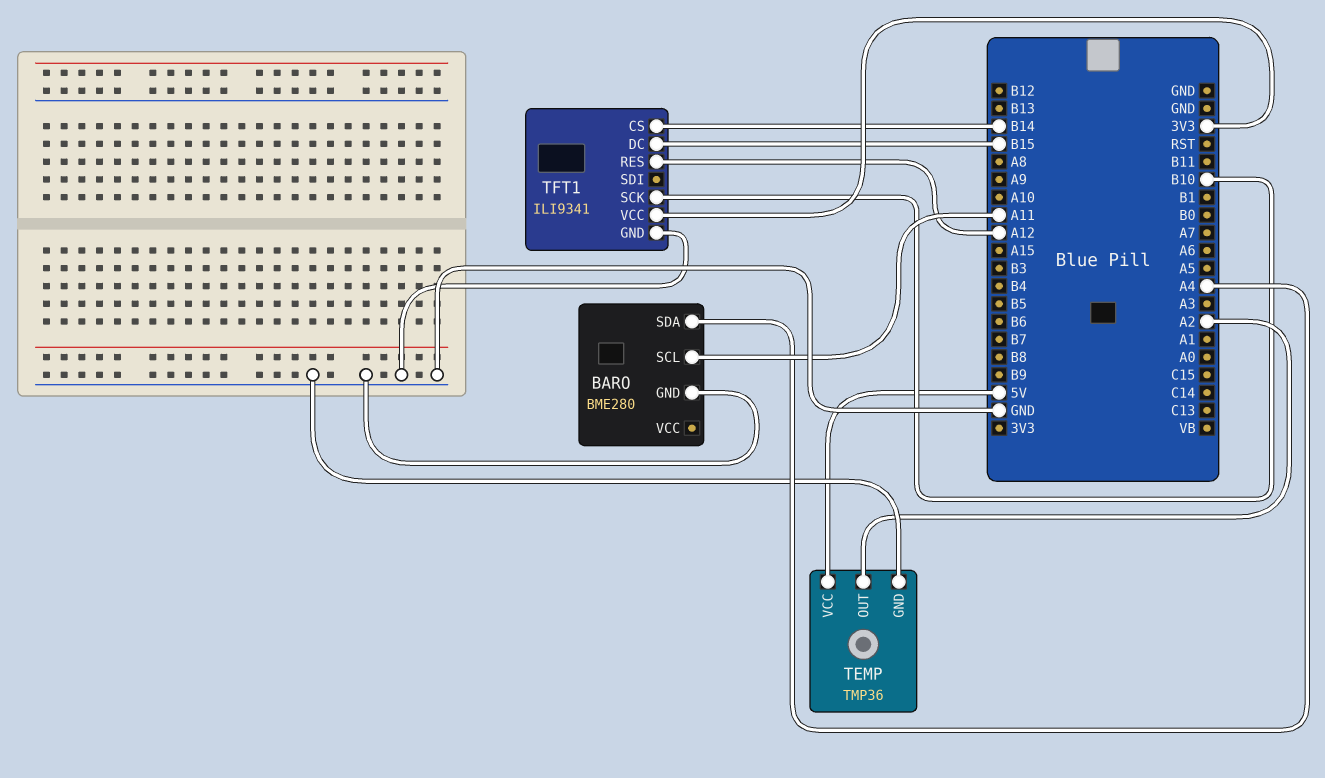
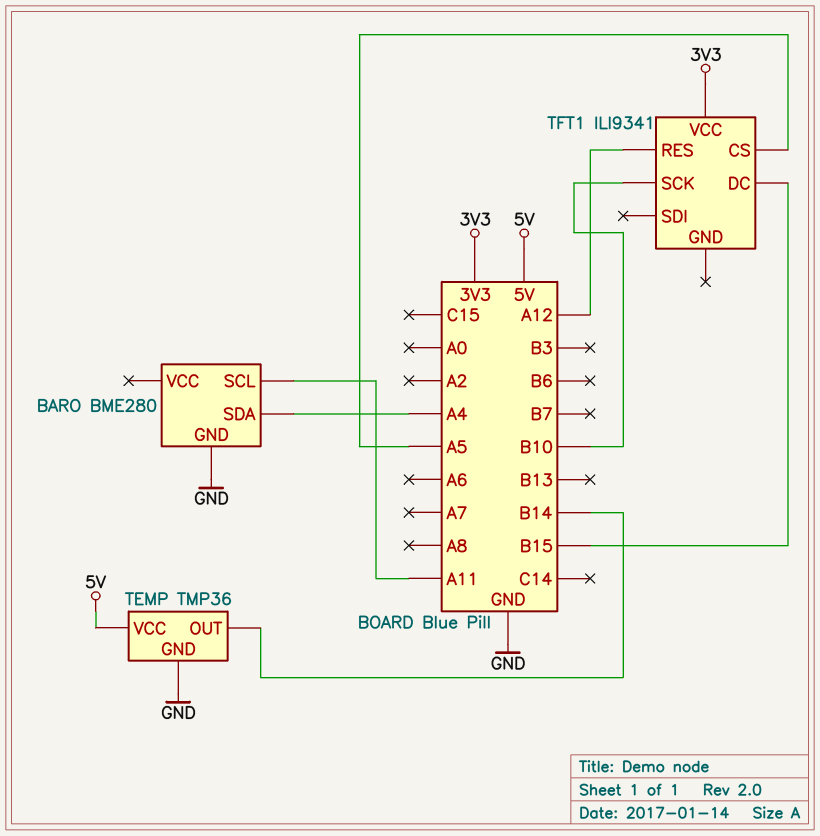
TEMP pin OUT: A2 -> B14
TFT1 pin CS: B14 -> A5
TFT1 pin GND: GND -> none

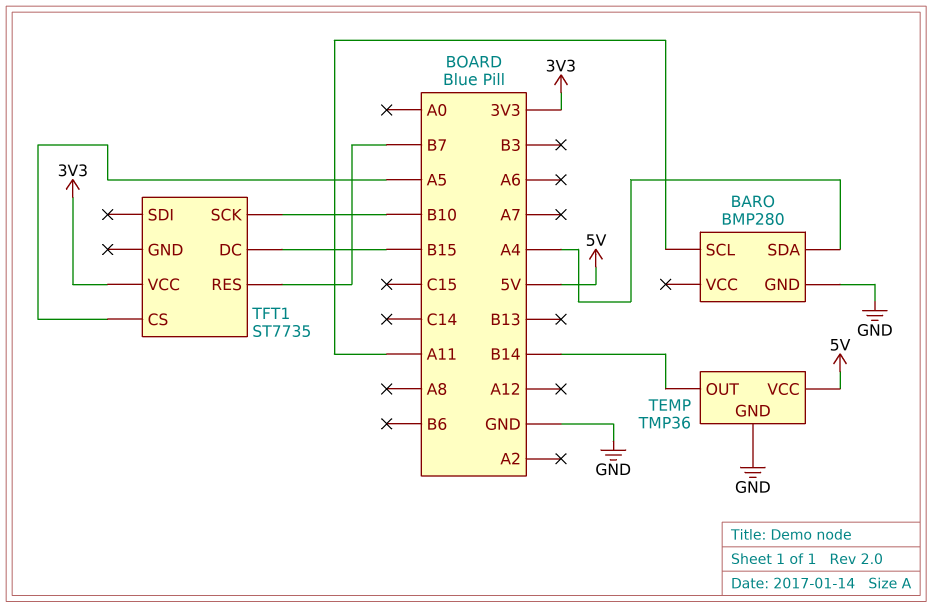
BARO: BME280 -> BMP280
TFT1: ILI9341 -> ST7735
TFT1 pin RES: A12 -> B7

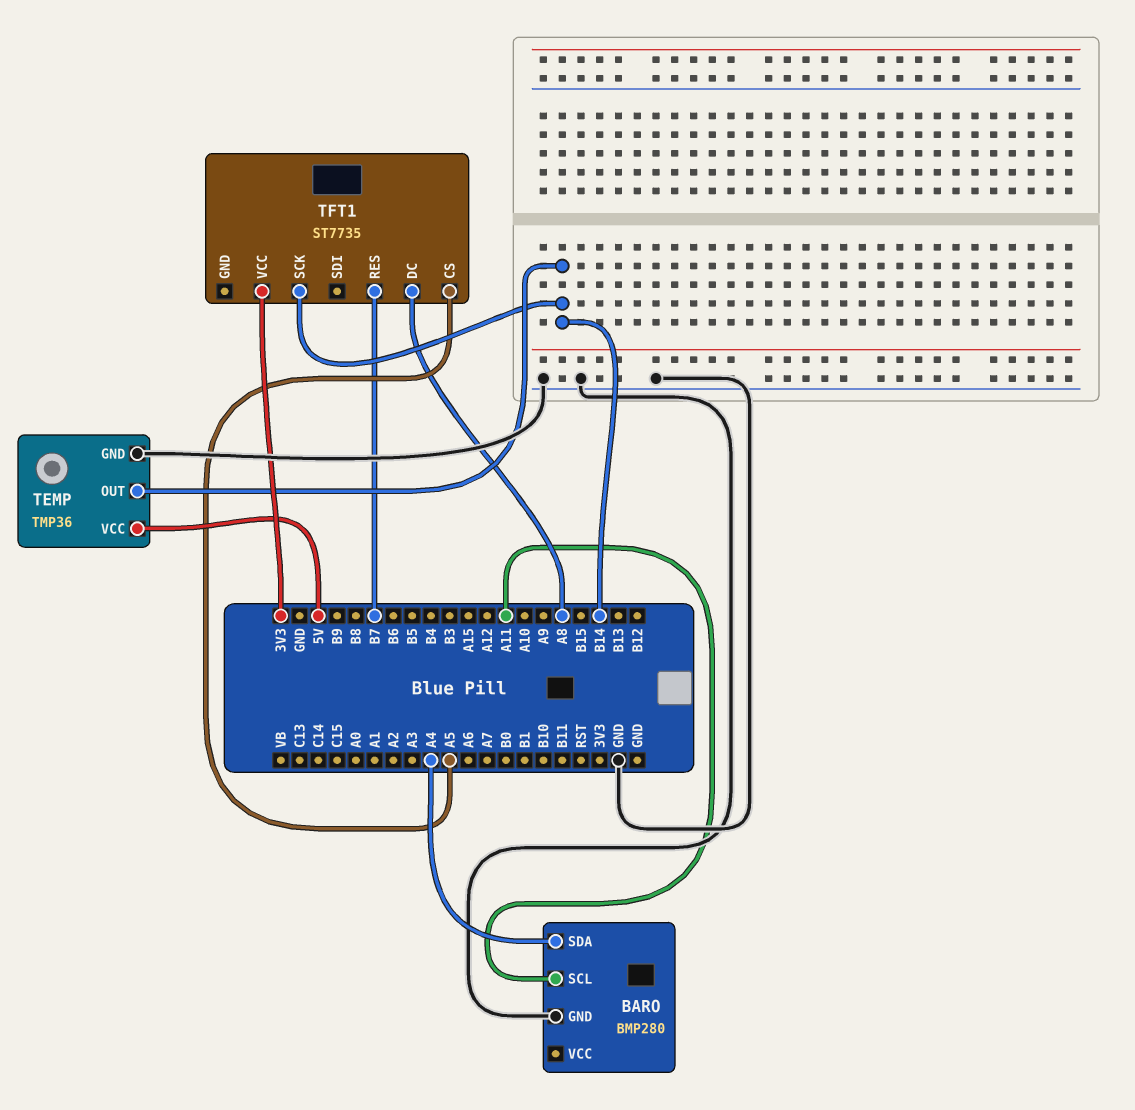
TFT1 pin DC: B15 -> A8
TFT1 pin SCK: B10 -> B14

